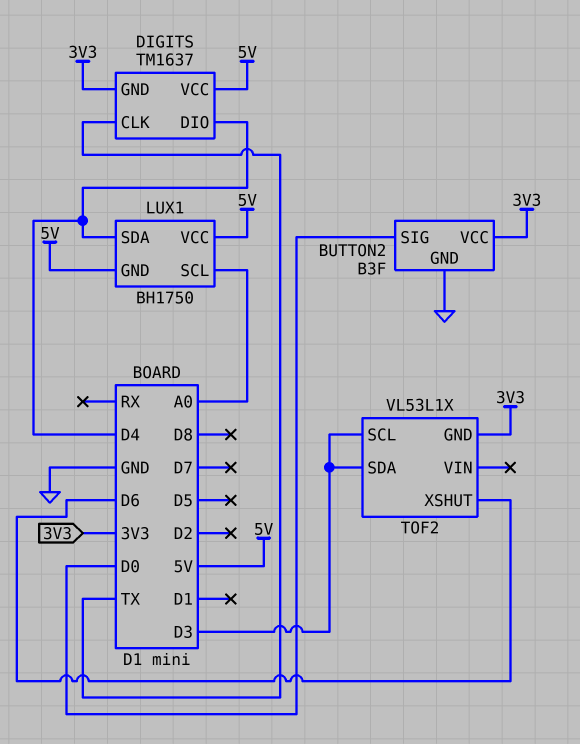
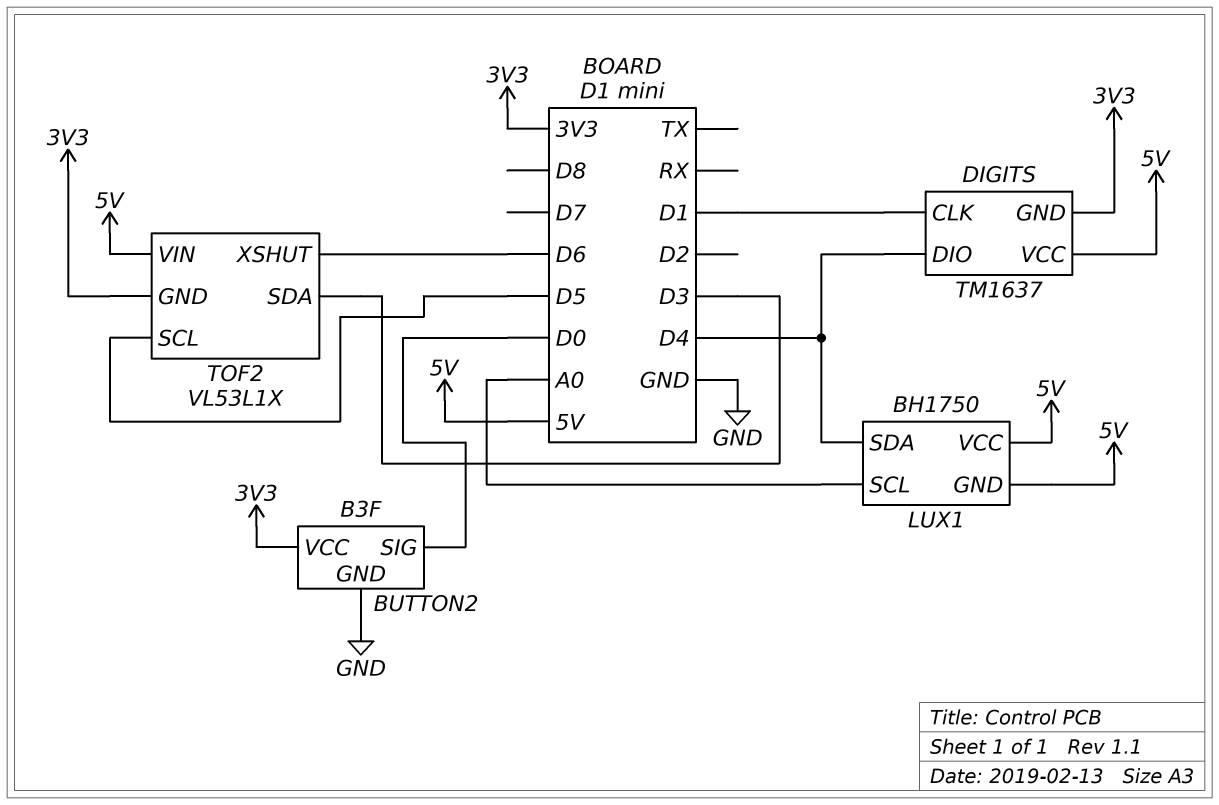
DIGITS pin CLK: TX -> D1
TOF2 pin SCL: D3 -> D5
TOF2 pin VIN: none -> 5V

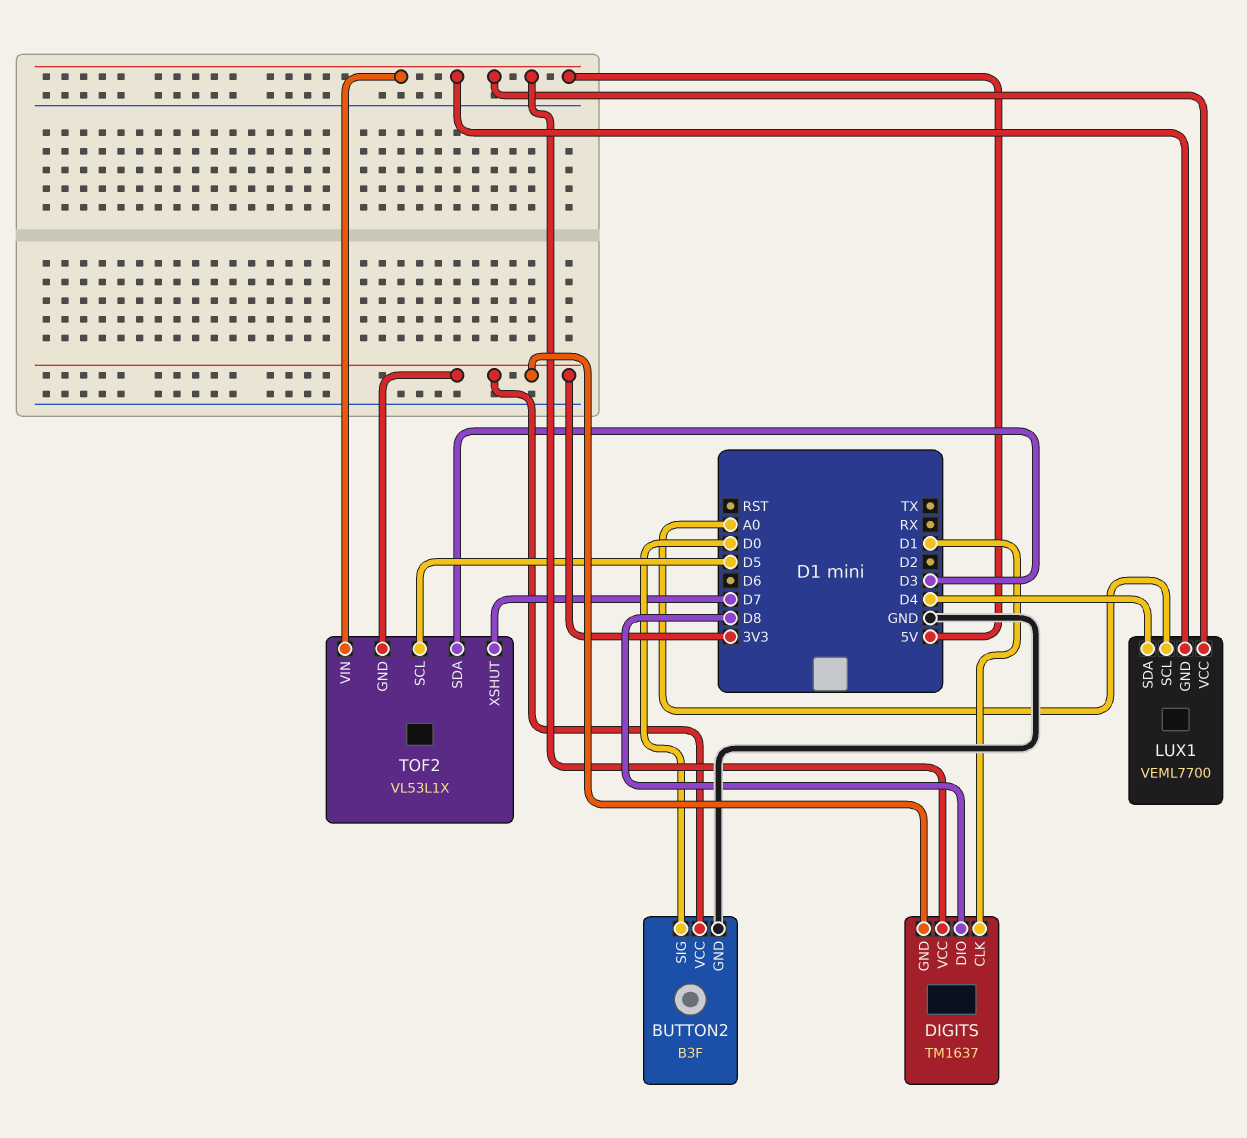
DIGITS pin DIO: D4 -> D8
LUX1: BH1750 -> VEML7700
TOF2 pin XSHUT: D6 -> D7

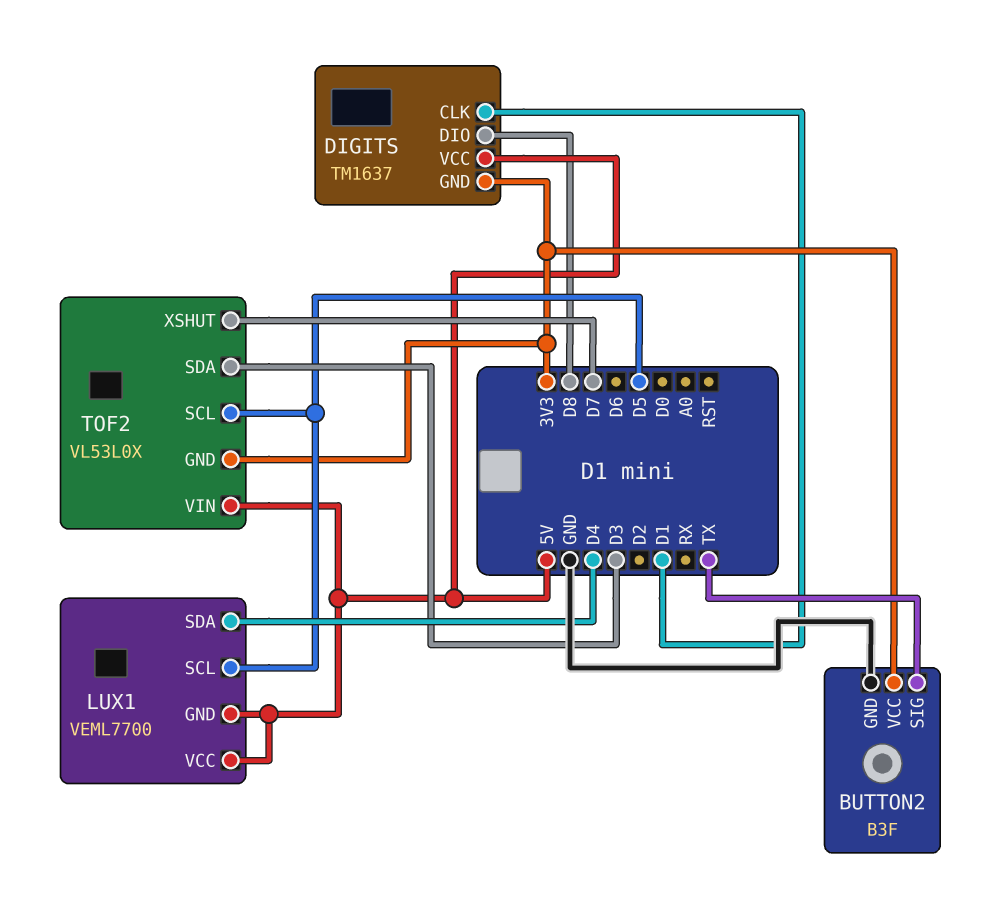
BUTTON2 pin SIG: D0 -> TX
LUX1 pin SCL: A0 -> D5
TOF2: VL53L1X -> VL53L0X

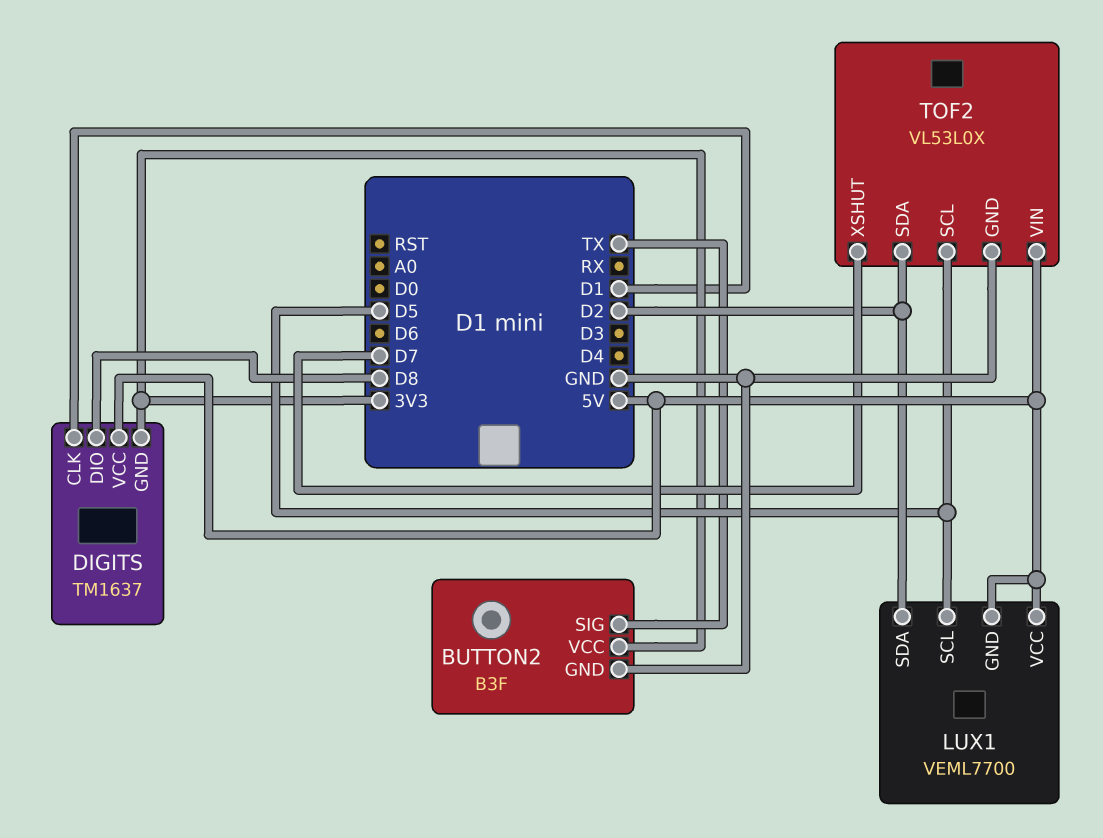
LUX1 pin SDA: D4 -> D2
TOF2 pin GND: 3V3 -> GND
TOF2 pin SDA: D3 -> D2

